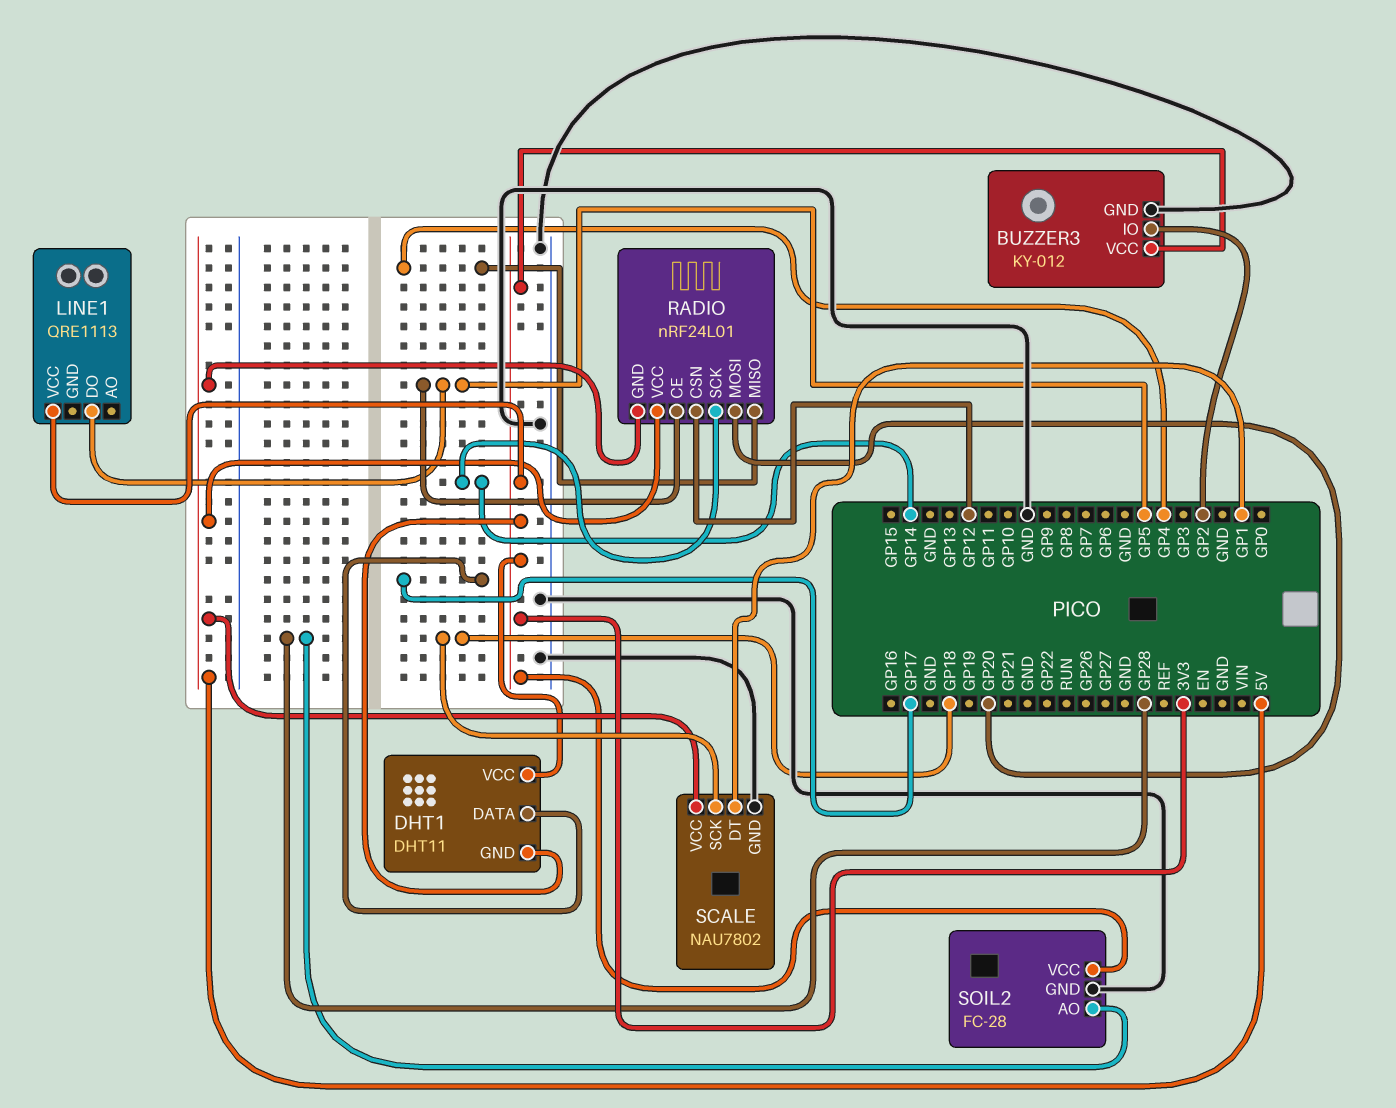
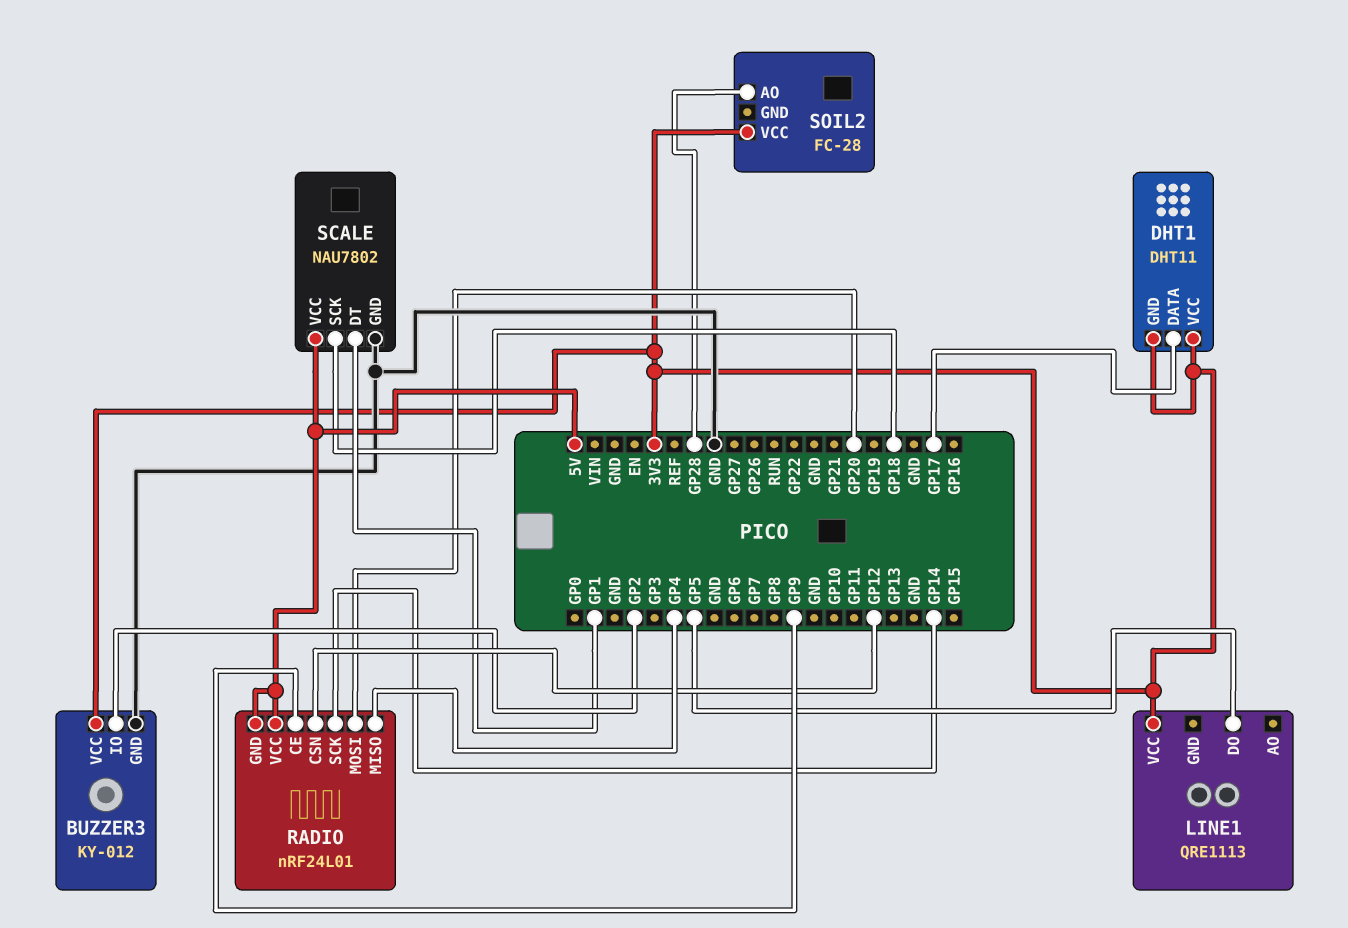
RADIO pin CE: GP5 -> GP9
SOIL2 pin GND: GND -> none

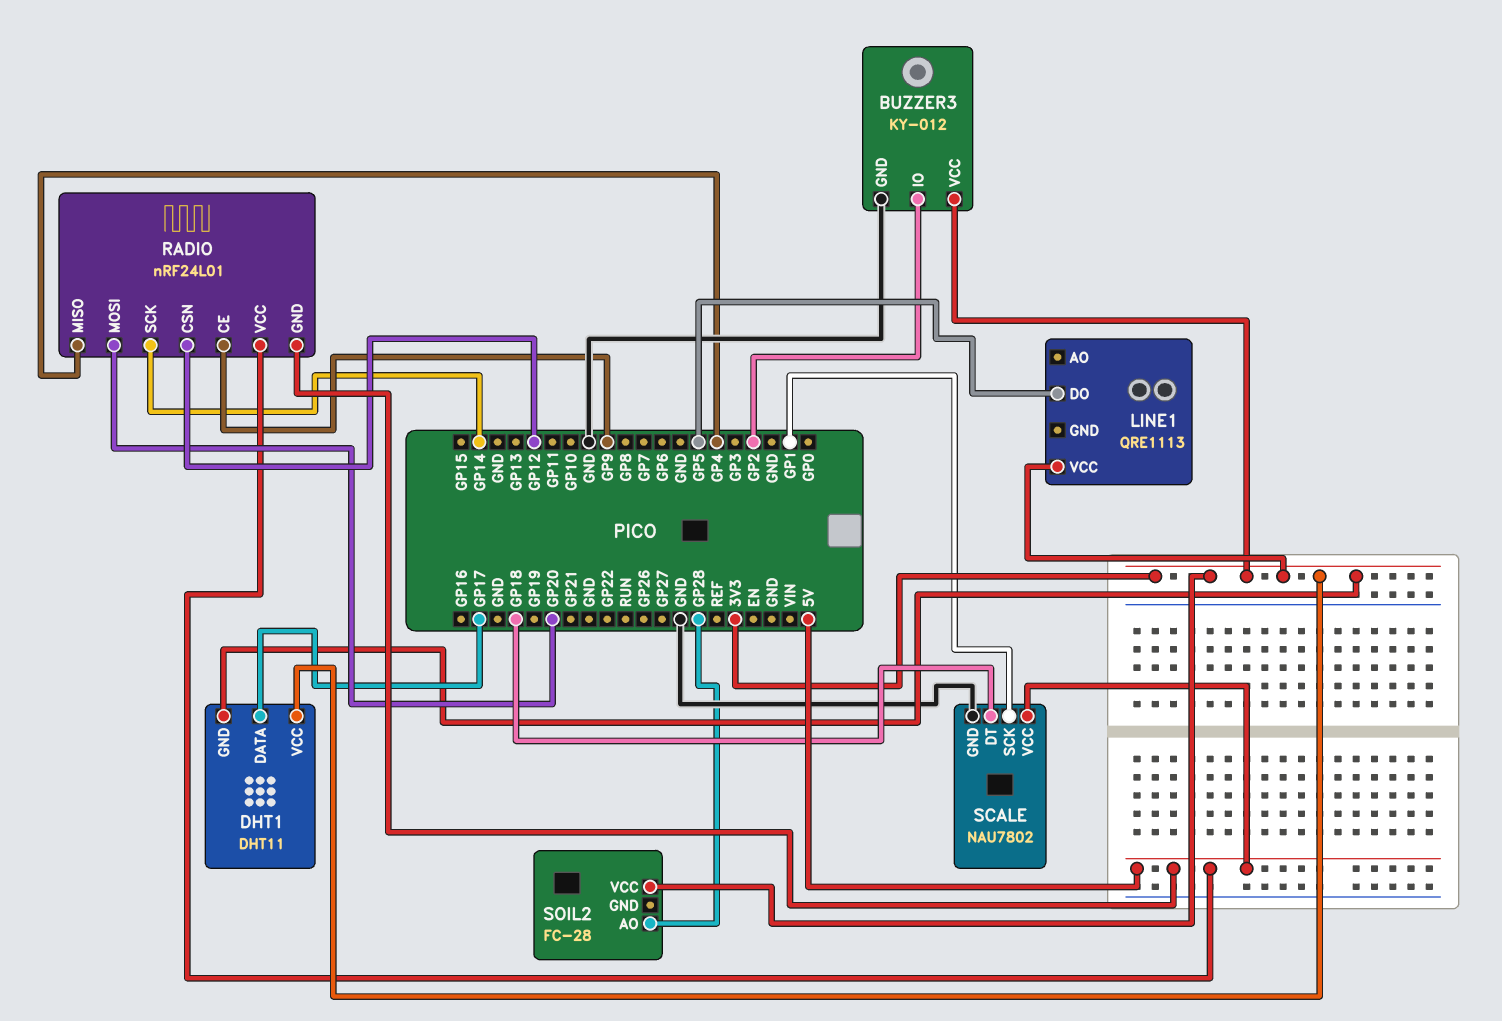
SCALE pin DT: GP1 -> GP18
SCALE pin SCK: GP18 -> GP1

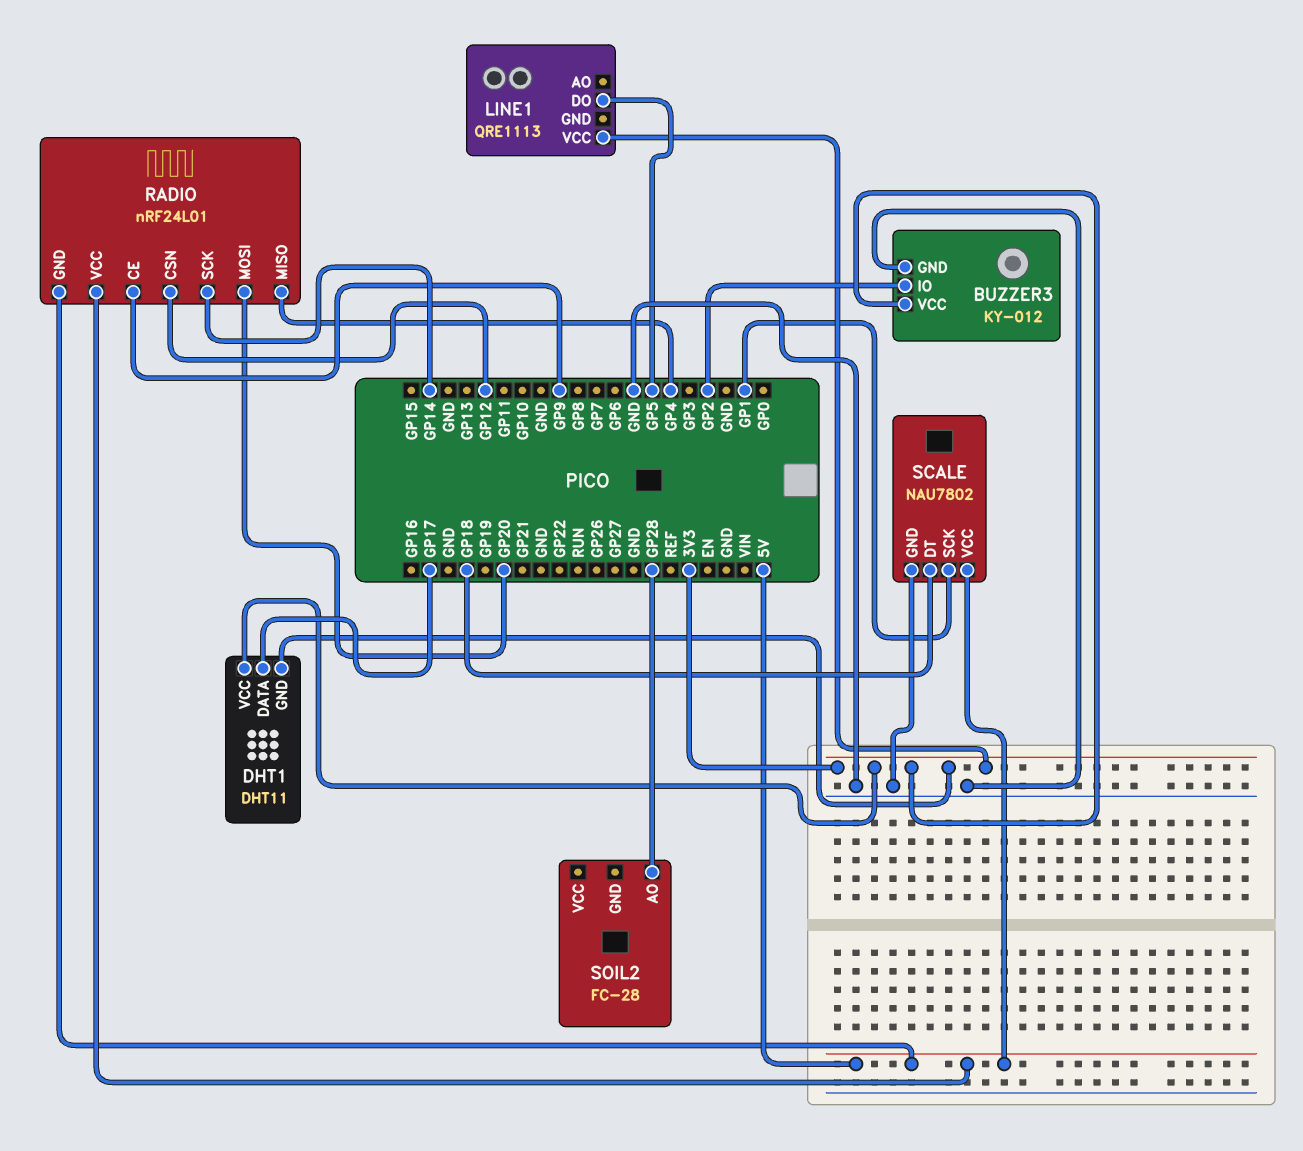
SOIL2 pin VCC: 3V3 -> none

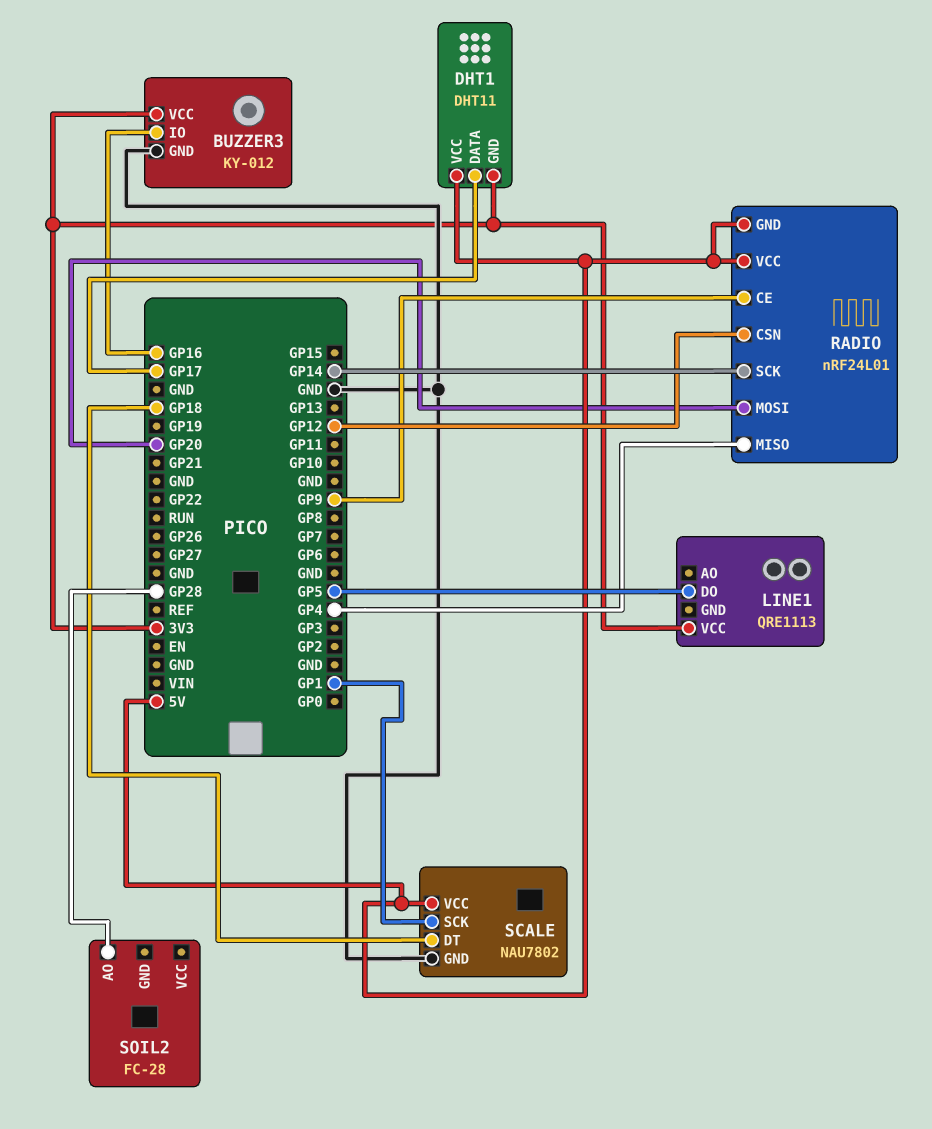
BUZZER3 pin IO: GP2 -> GP16
DHT1 pin VCC: 3V3 -> 5V

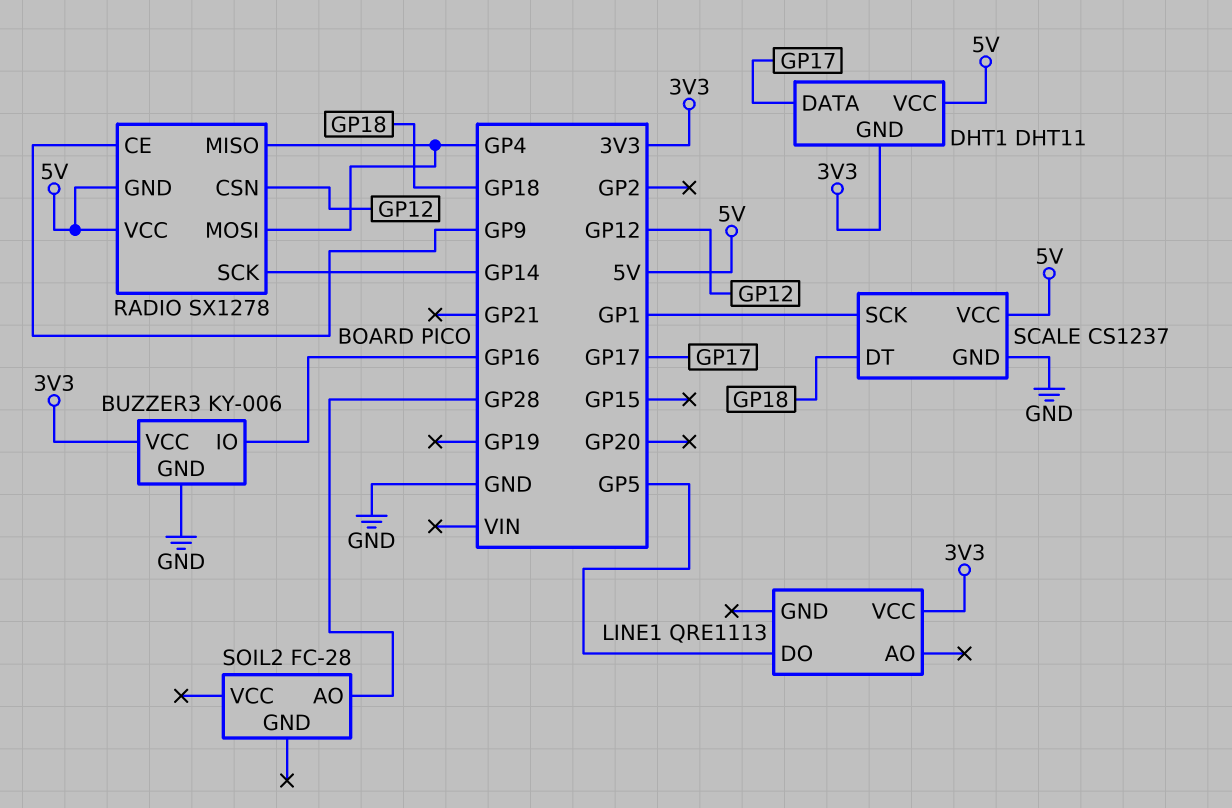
BUZZER3: KY-012 -> KY-006
RADIO: nRF24L01 -> SX1278
RADIO pin MOSI: GP20 -> GP4
SCALE: NAU7802 -> CS1237

